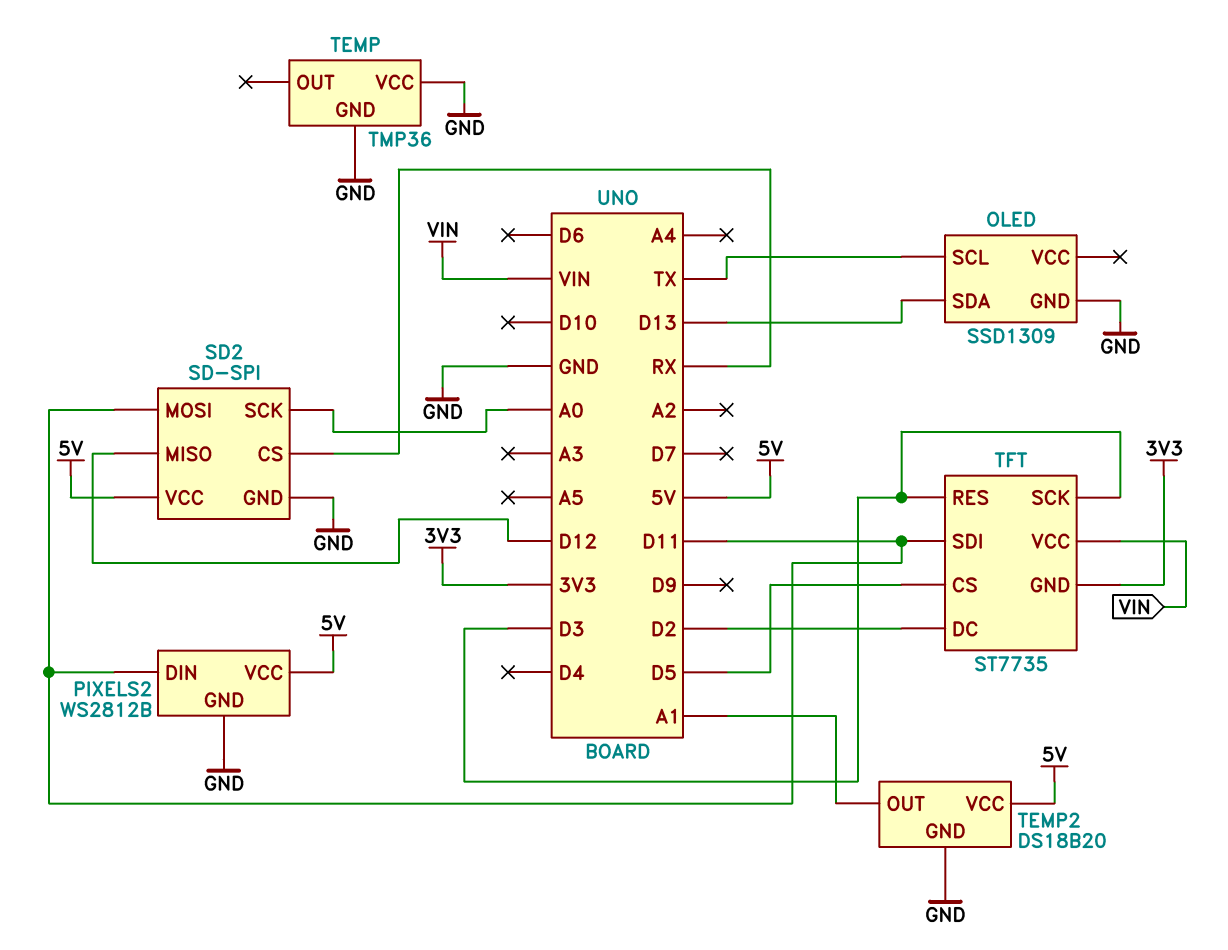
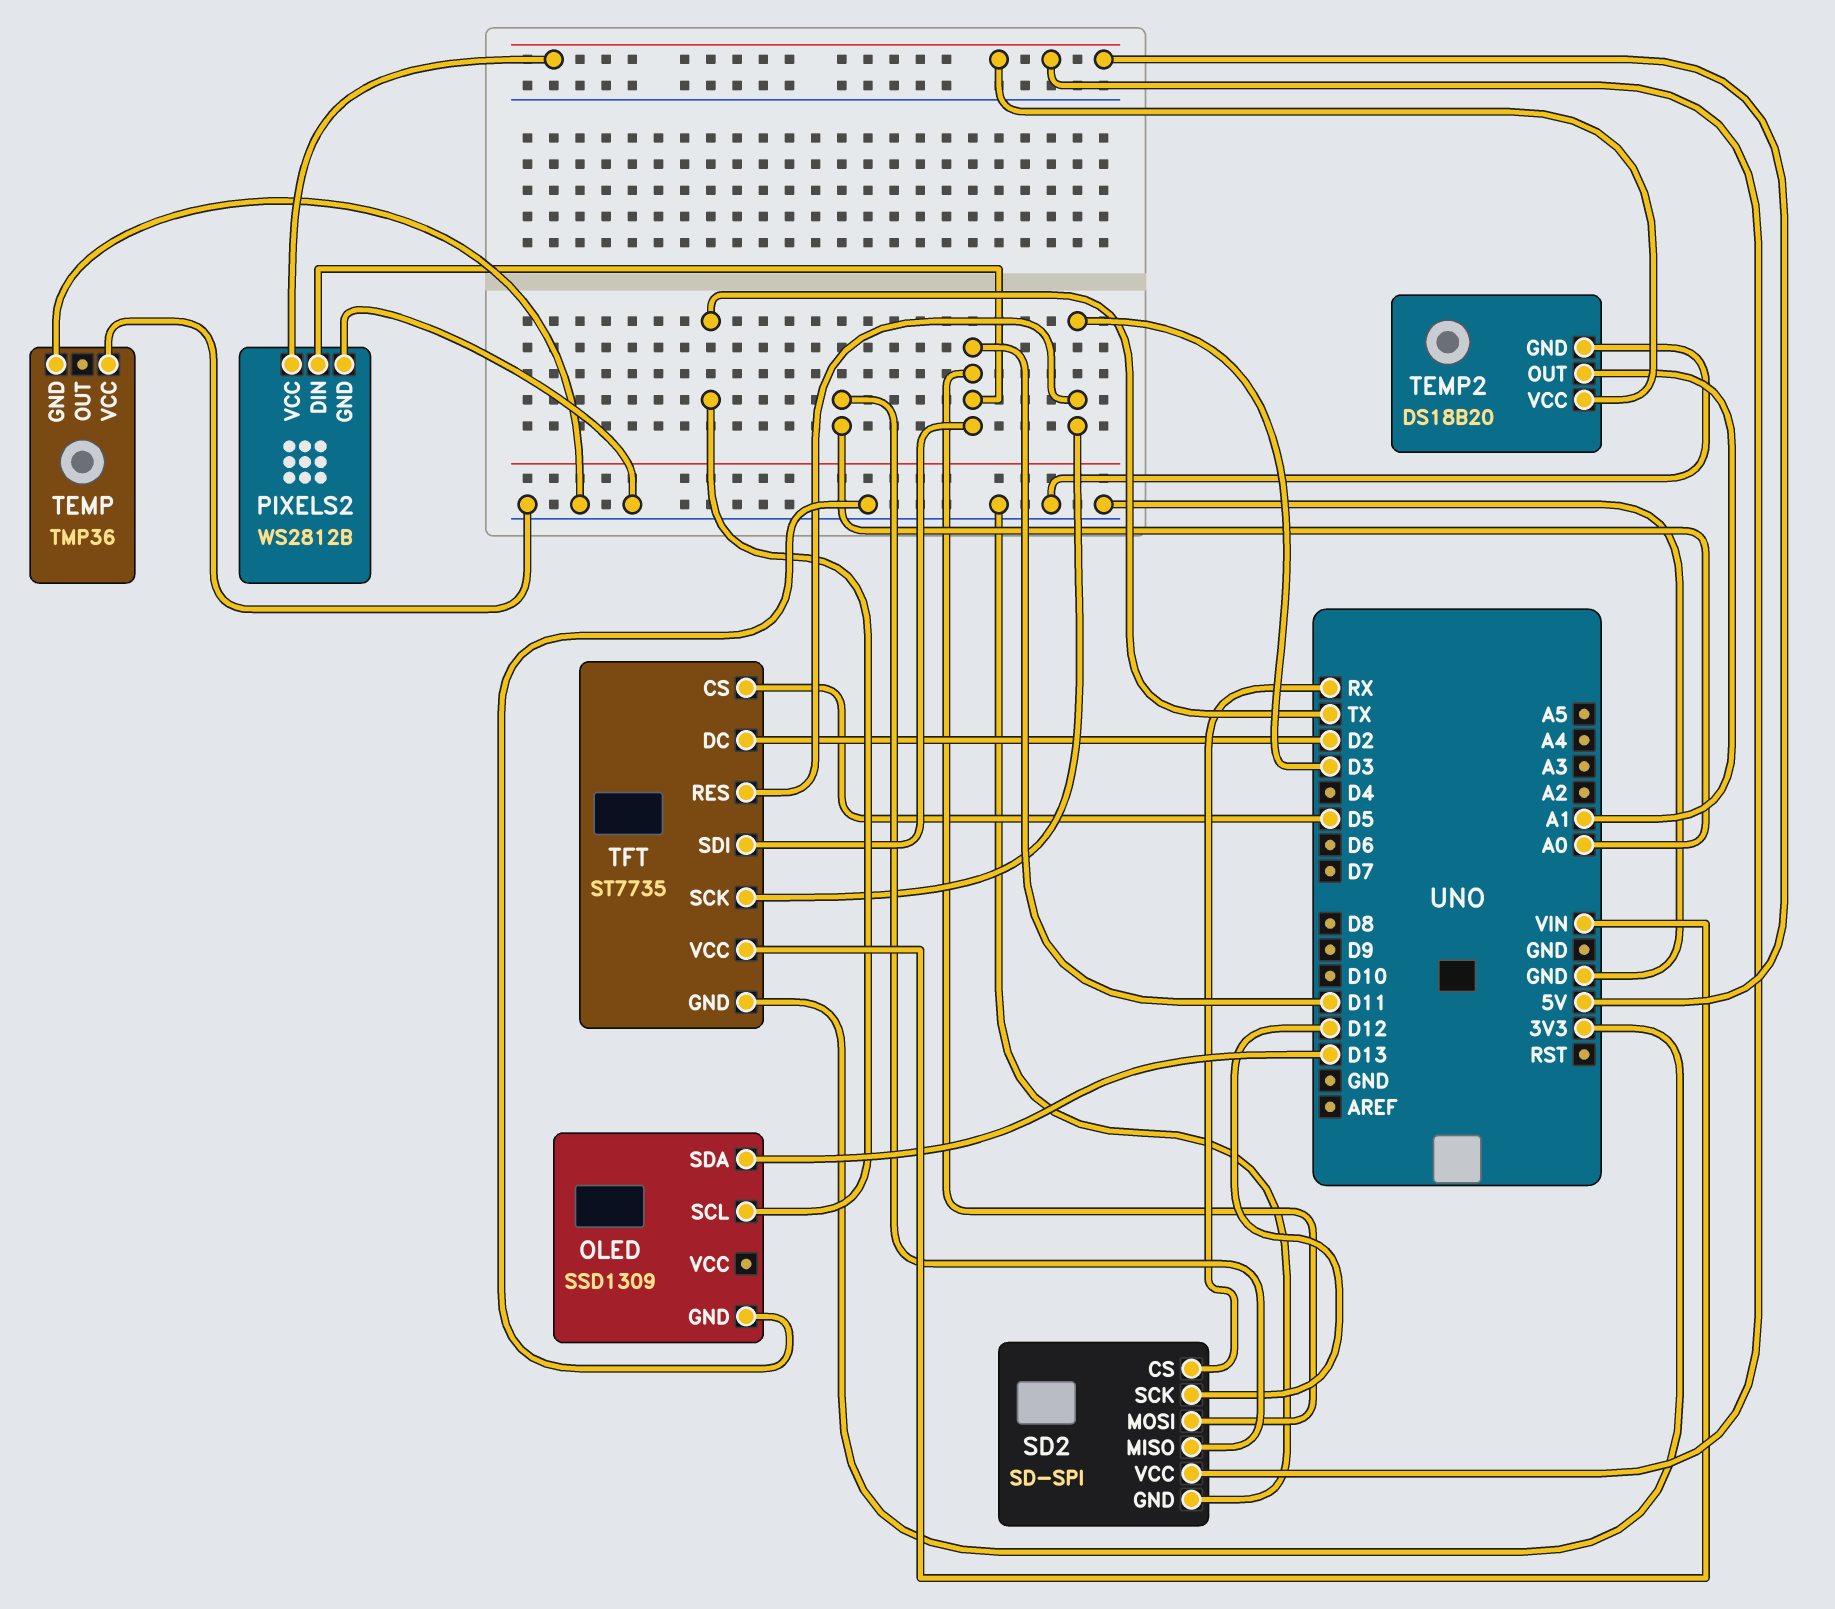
SD2 pin MISO: D12 -> A0
SD2 pin SCK: A0 -> D12

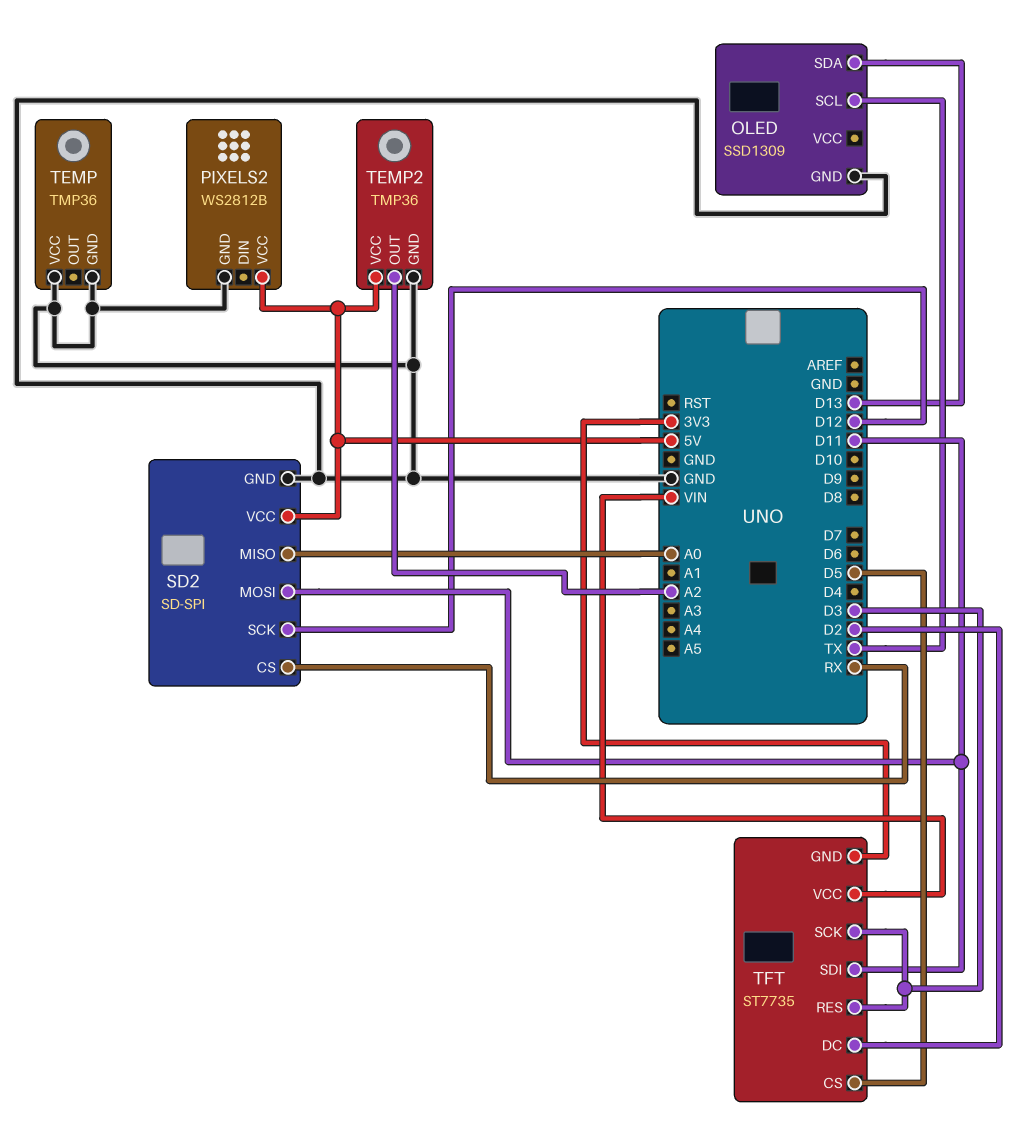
PIXELS2 pin DIN: D11 -> none
TEMP2: DS18B20 -> TMP36
TEMP2 pin OUT: A1 -> A2

